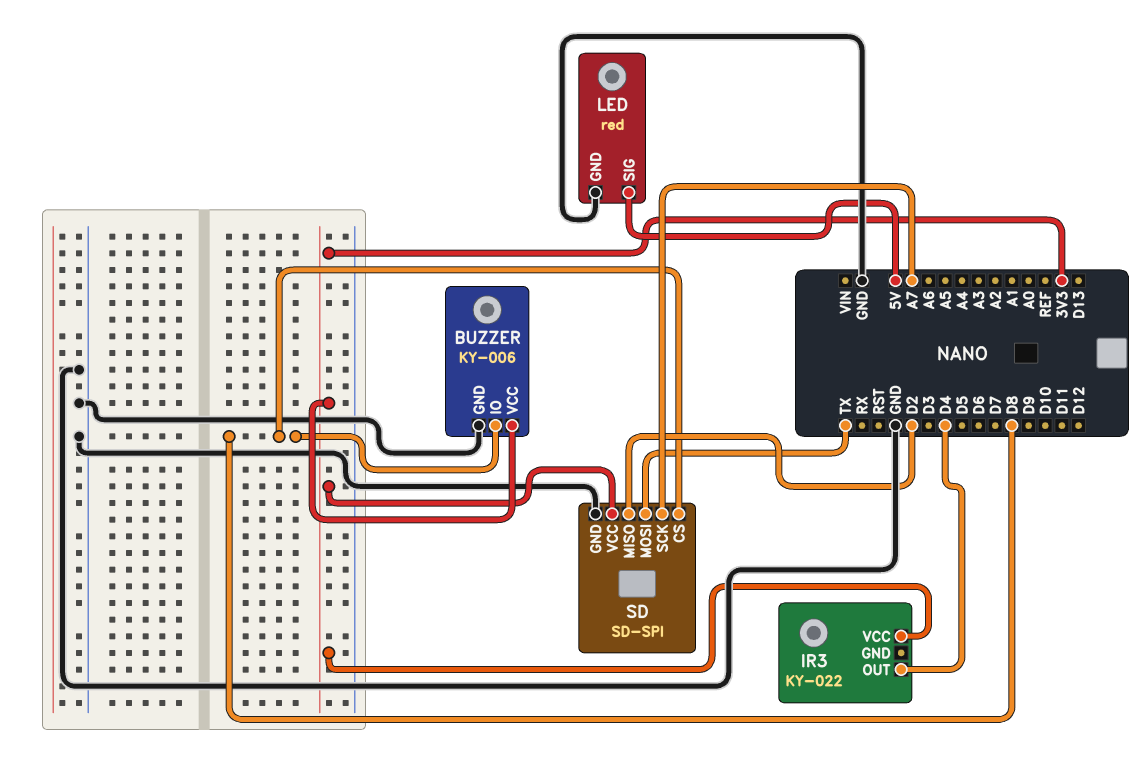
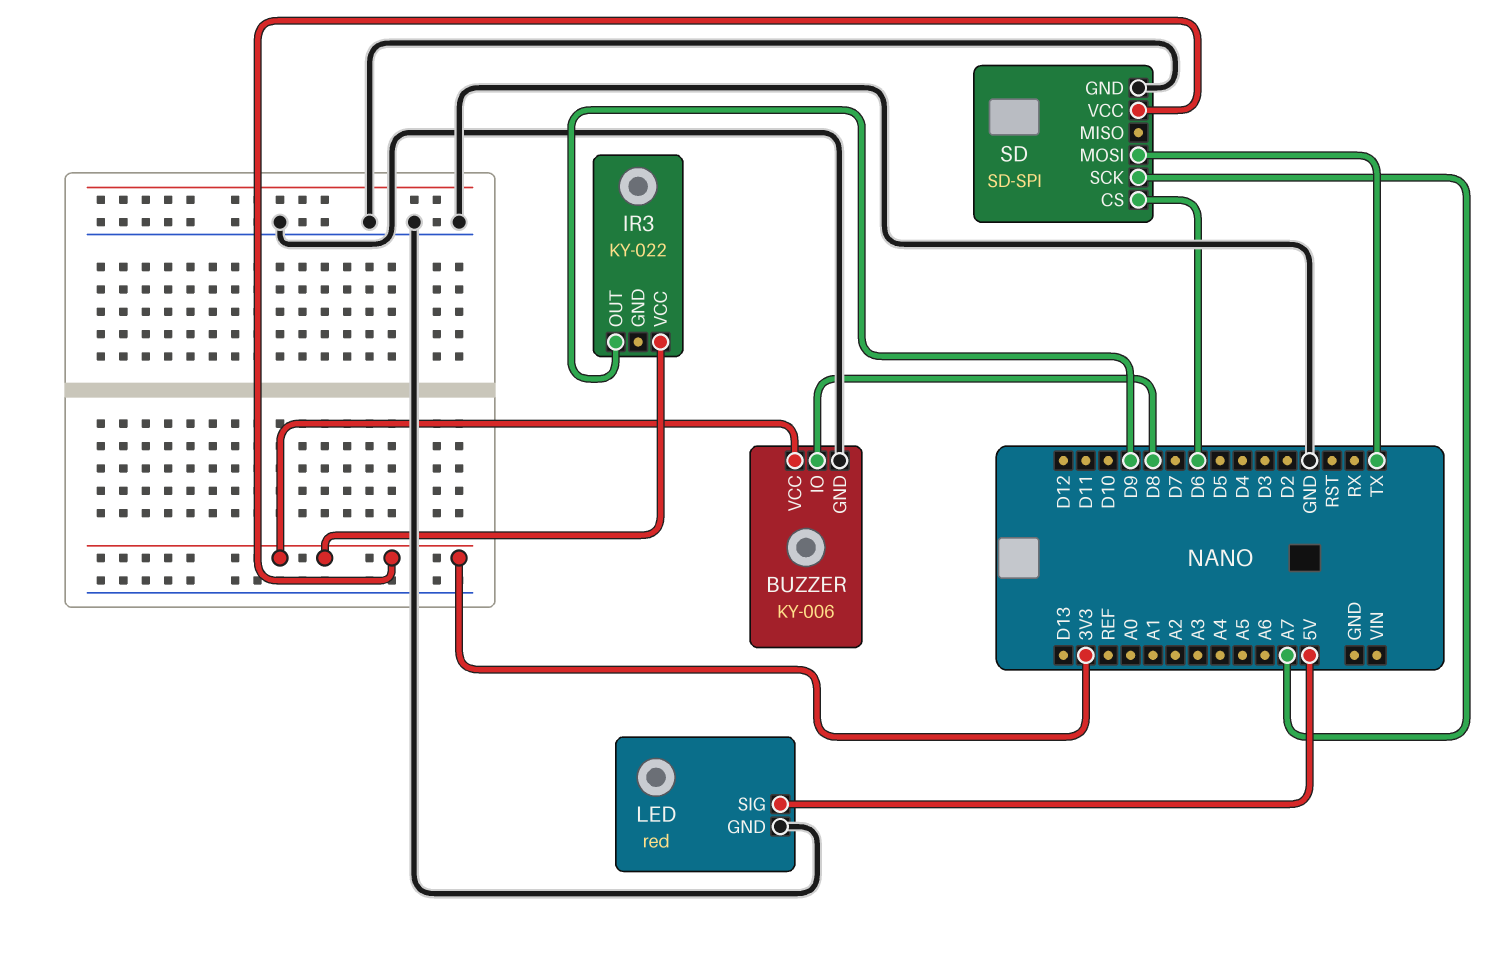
IR3 pin OUT: D4 -> D9
SD pin CS: D8 -> D6
SD pin MISO: D2 -> none

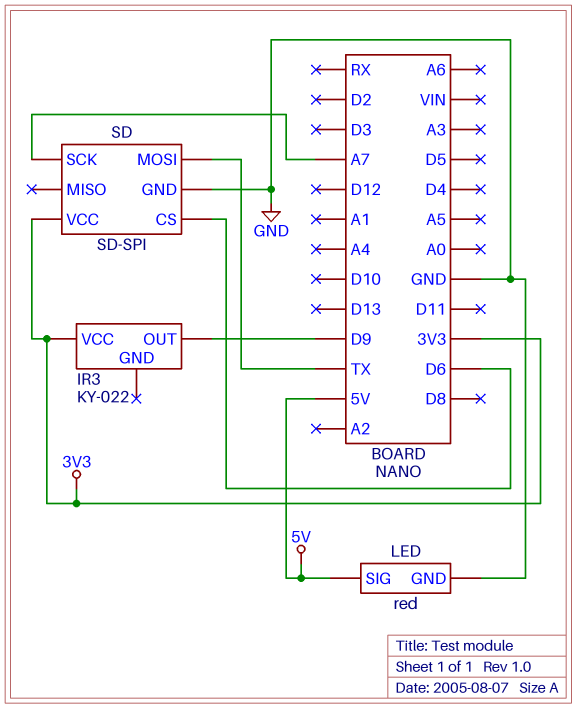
BUZZER: KY-006 -> none
BUZZER pin GND: GND -> none
BUZZER pin IO: D8 -> none
BUZZER pin VCC: 3V3 -> none

